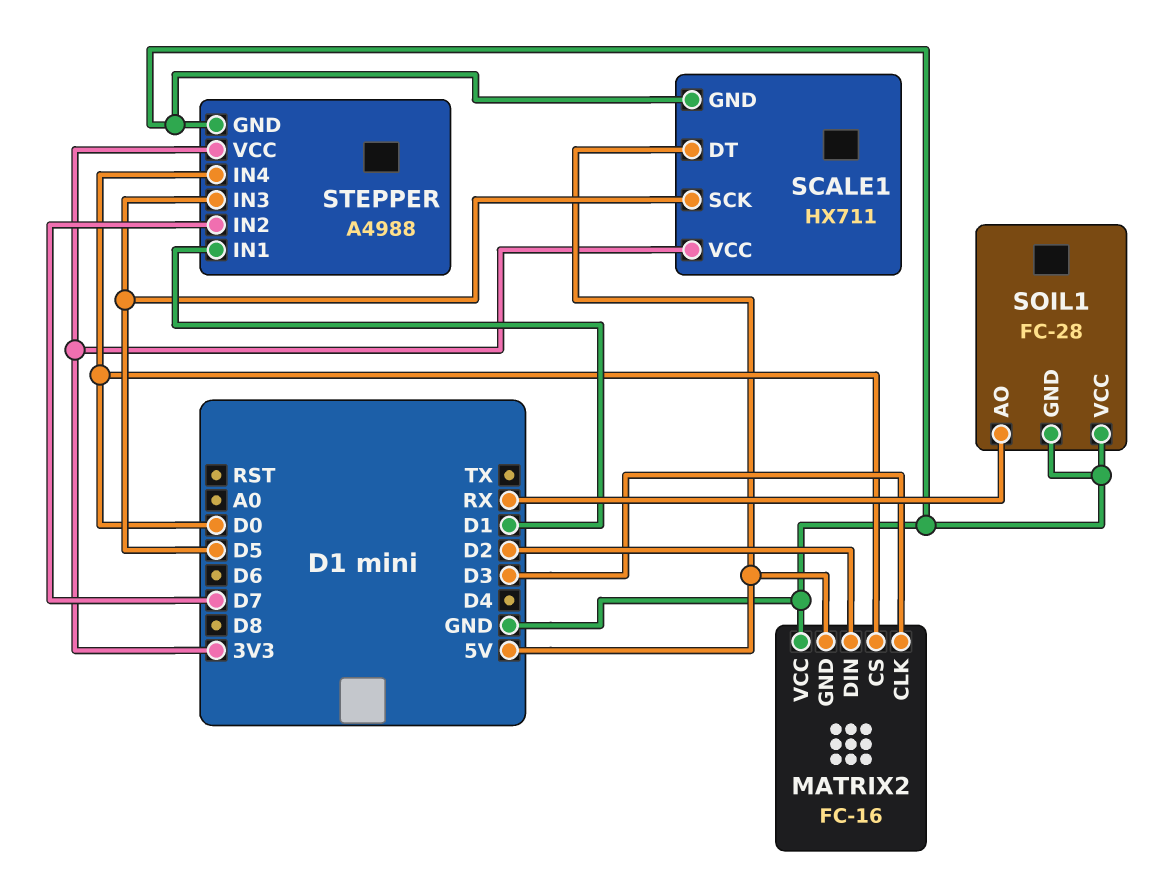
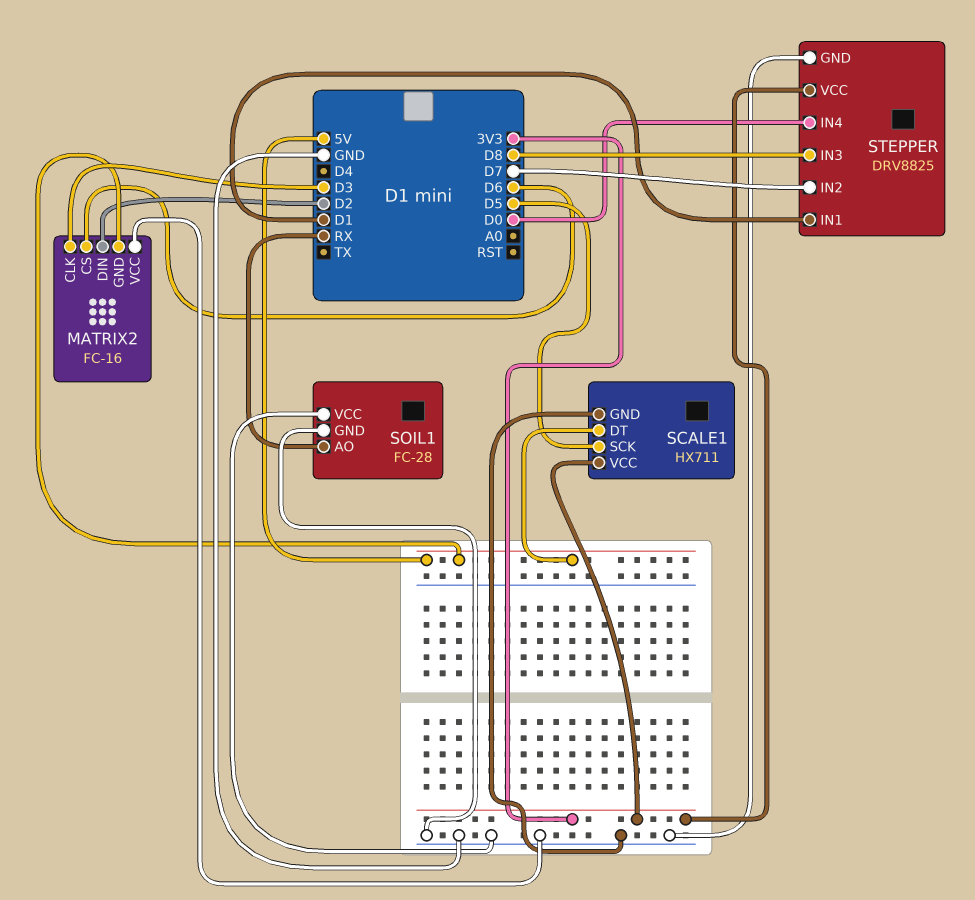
MATRIX2 pin CS: D0 -> D6
STEPPER: A4988 -> DRV8825
STEPPER pin IN3: D5 -> D8

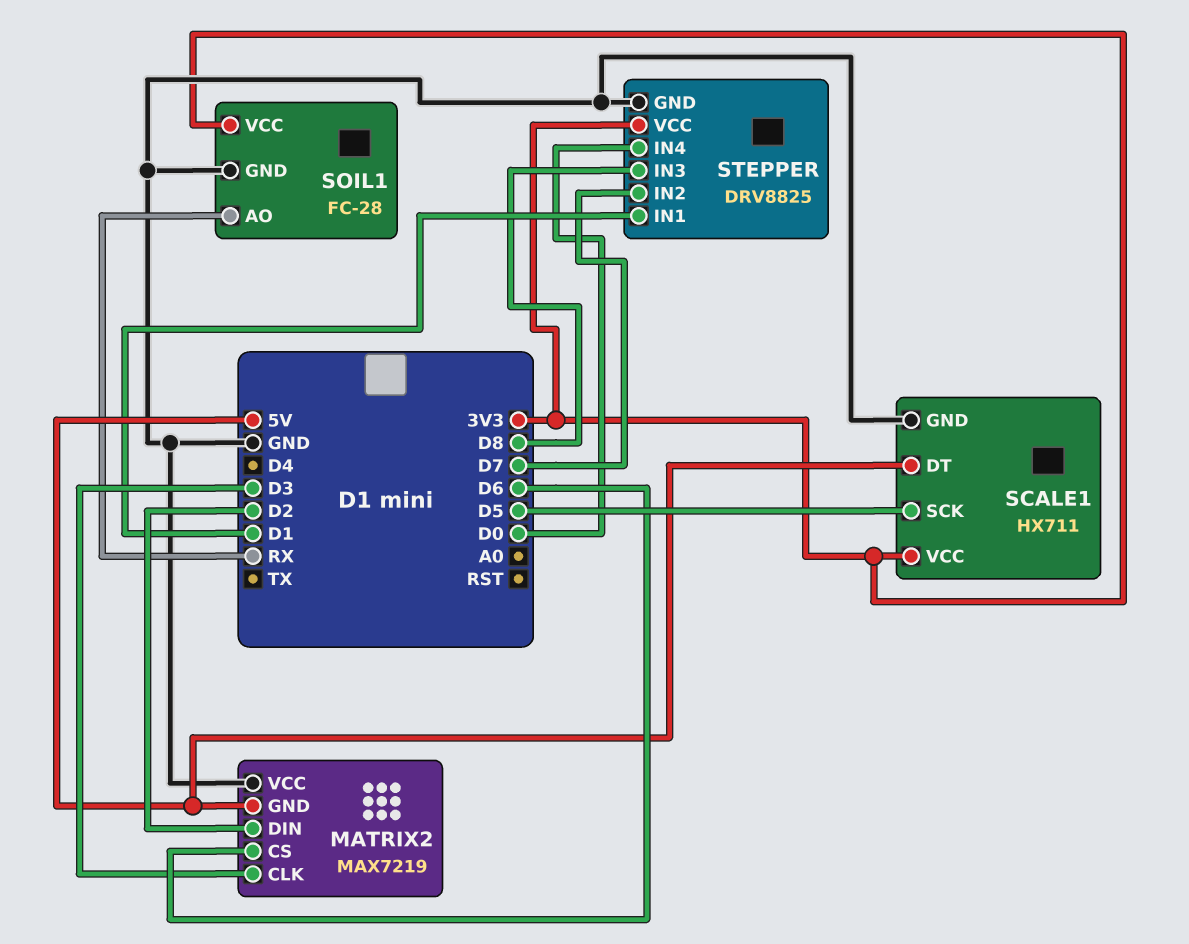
MATRIX2: FC-16 -> MAX7219
SOIL1 pin VCC: GND -> 3V3

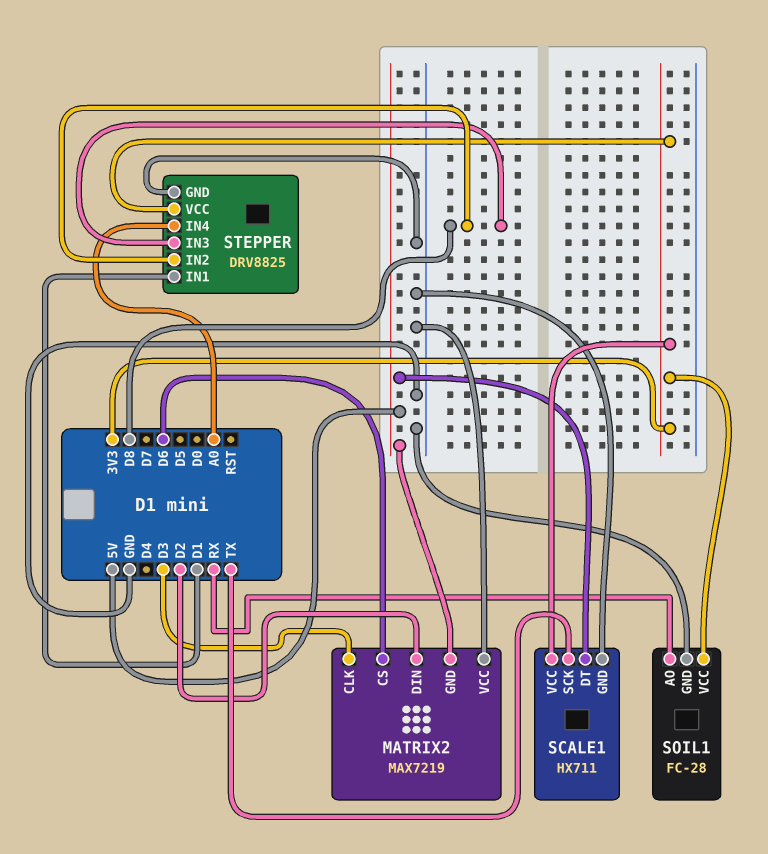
SCALE1 pin SCK: D5 -> TX
STEPPER pin IN2: D7 -> D8
STEPPER pin IN4: D0 -> A0

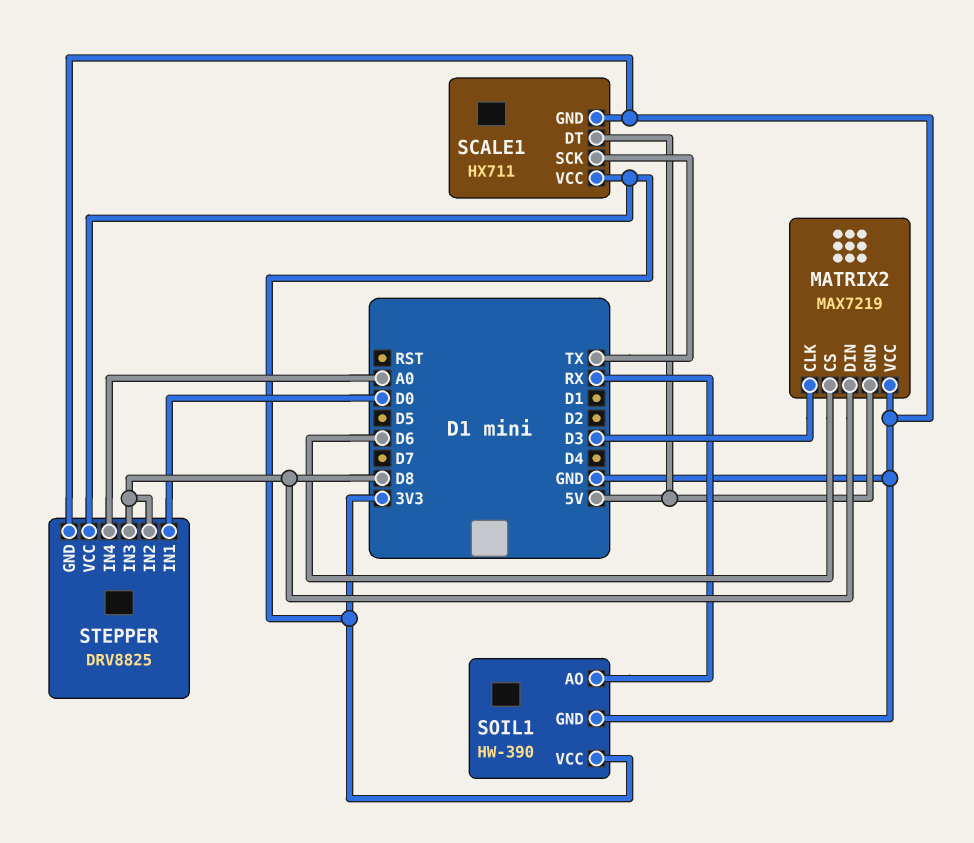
MATRIX2 pin DIN: D2 -> D8
SOIL1: FC-28 -> HW-390
STEPPER pin IN1: D1 -> D0

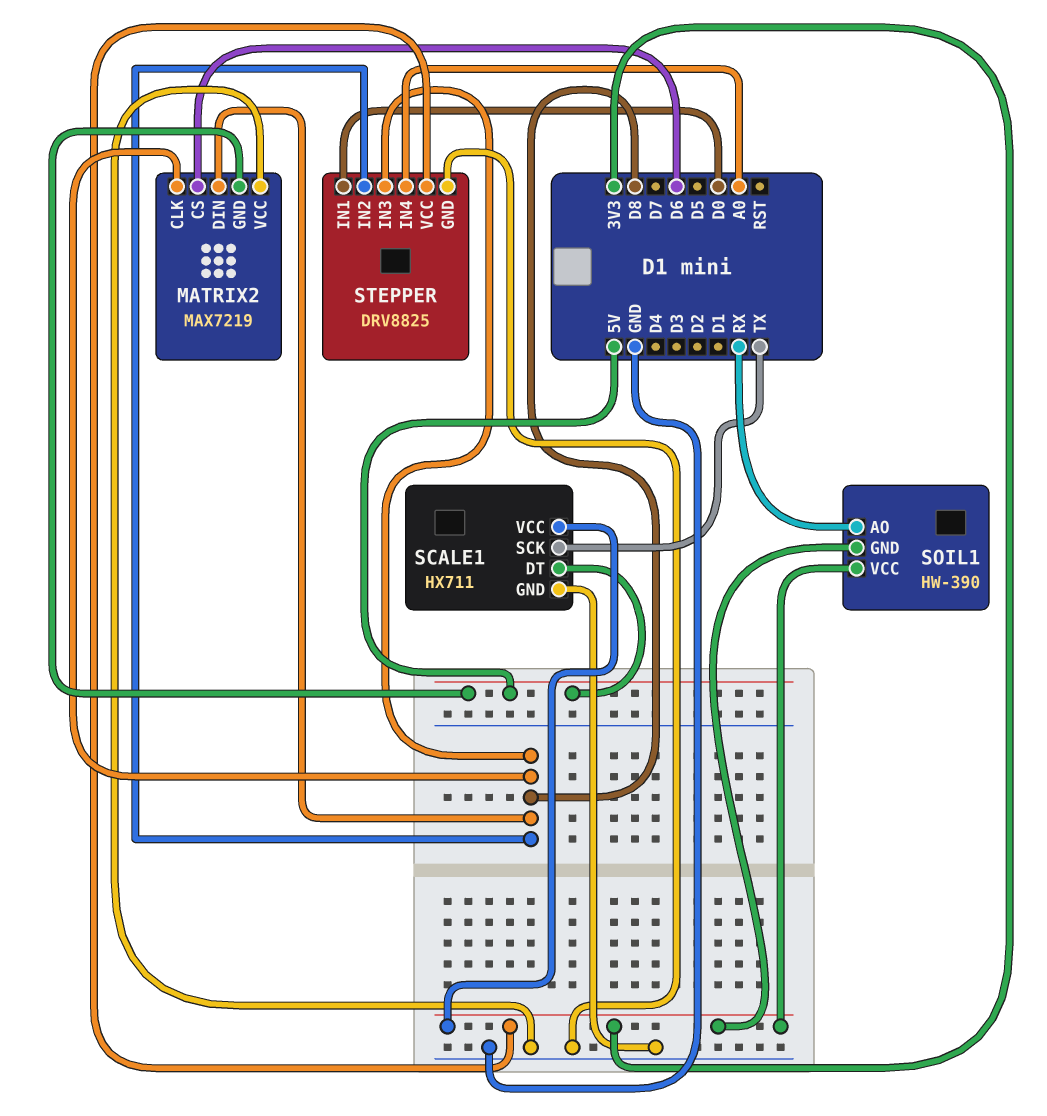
MATRIX2 pin CLK: D3 -> D8
SOIL1 pin GND: GND -> 3V3

